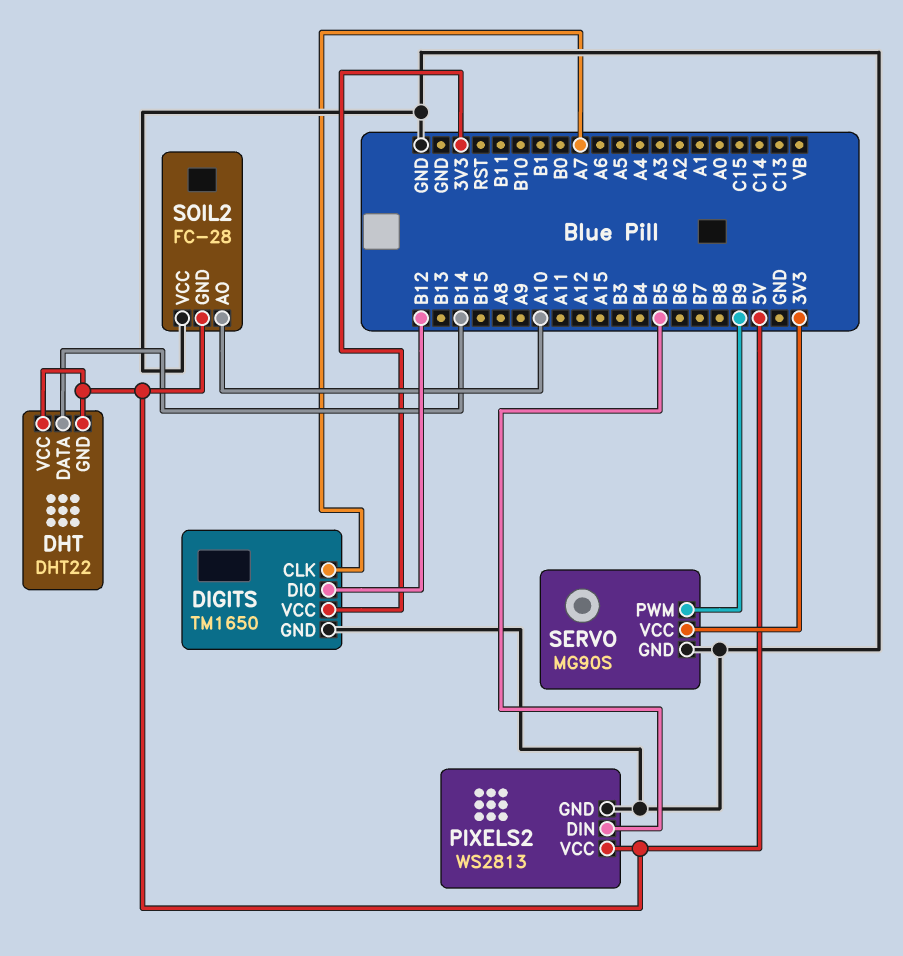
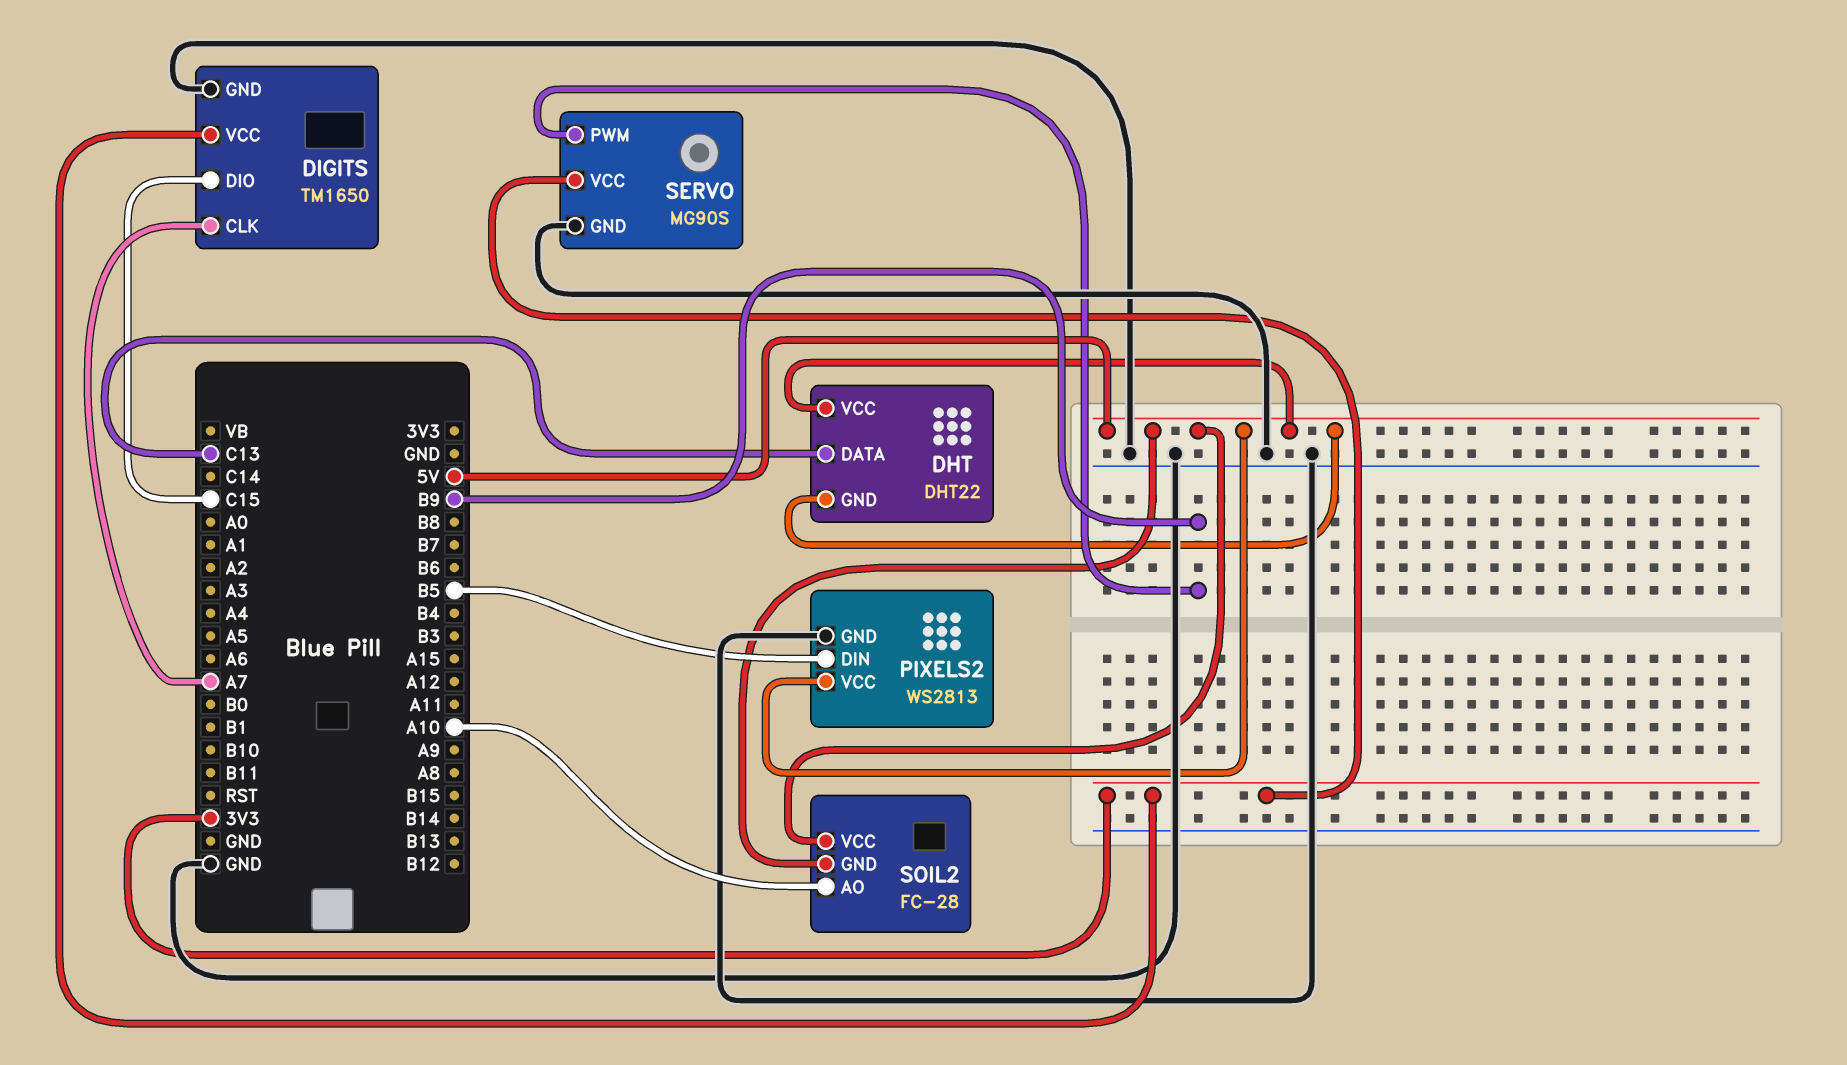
DHT pin DATA: B14 -> C13
DIGITS pin DIO: B12 -> C15
SOIL2 pin VCC: GND -> 5V

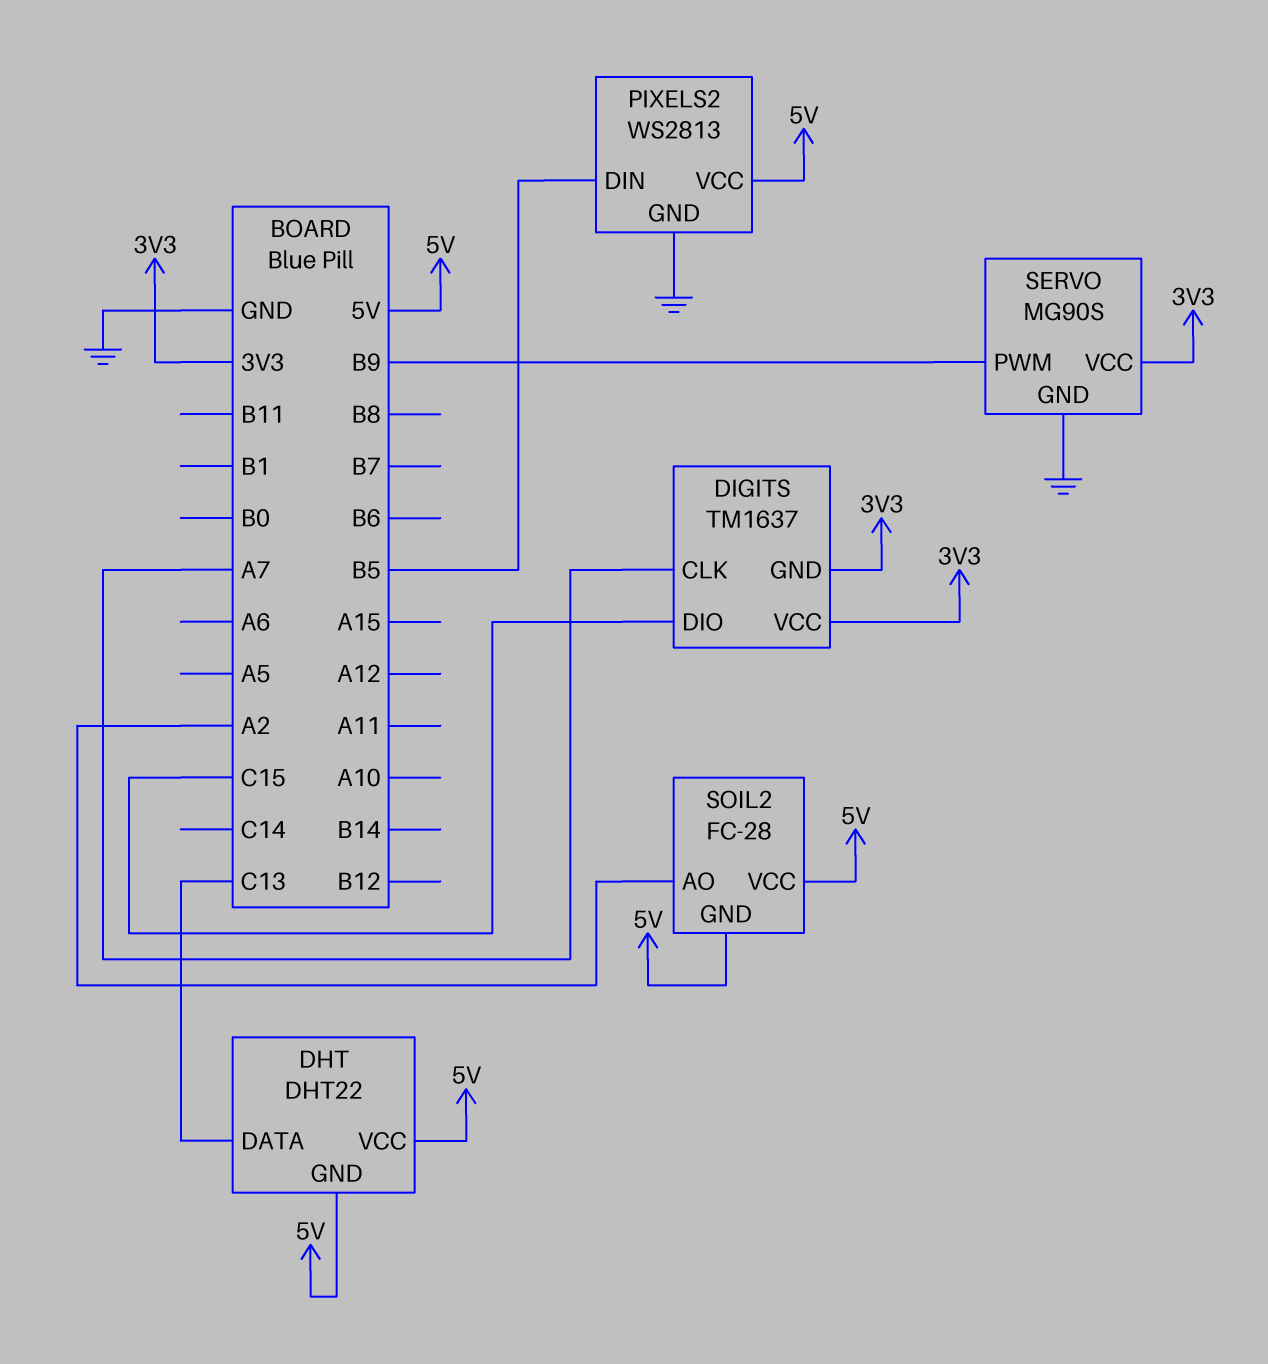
DIGITS: TM1650 -> TM1637
DIGITS pin GND: GND -> 3V3
SOIL2 pin AO: A10 -> A2

